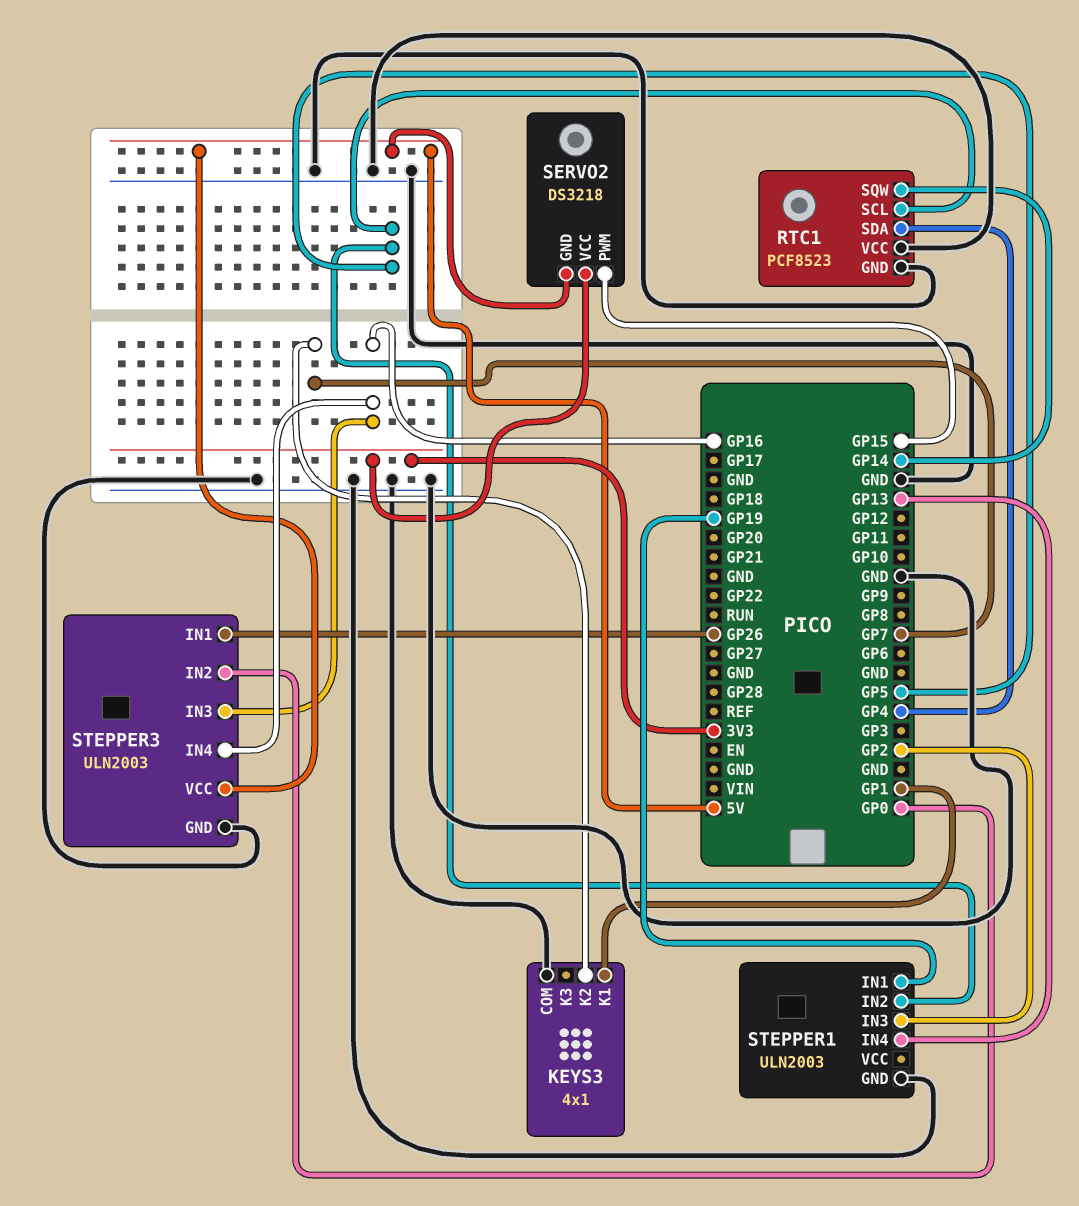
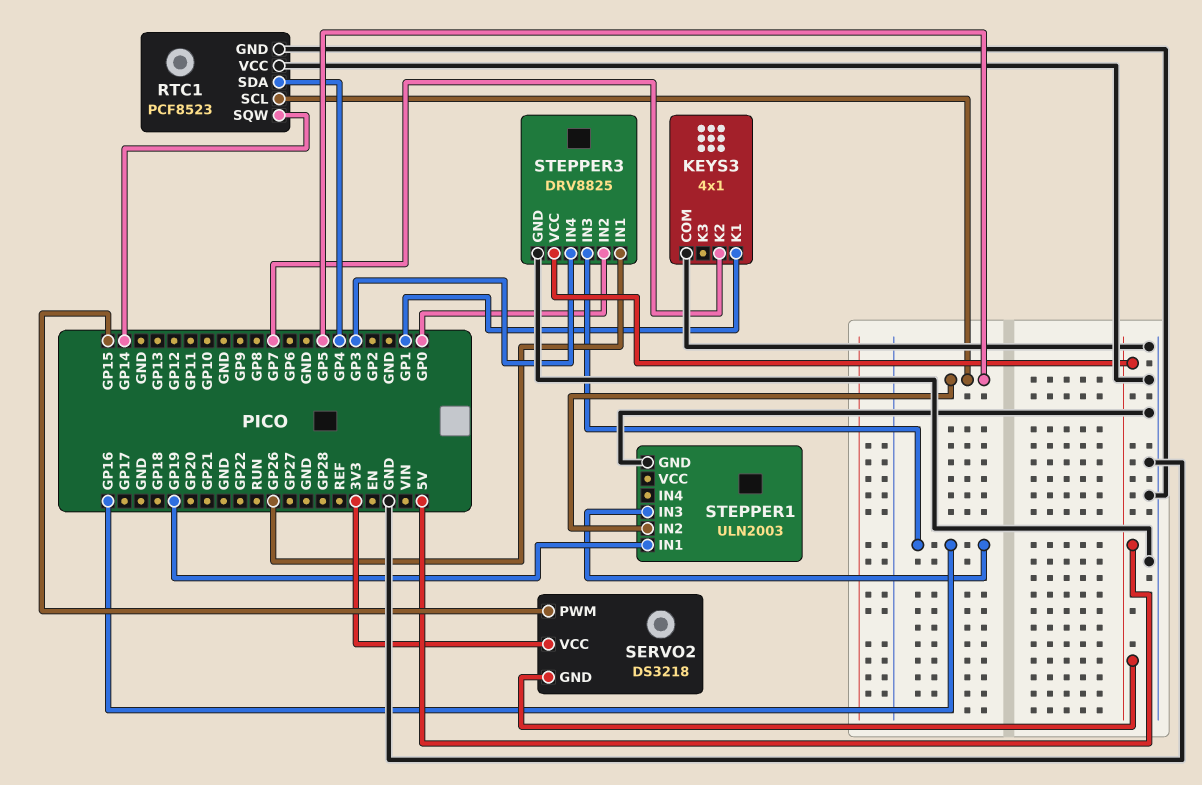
STEPPER1 pin IN3: GP2 -> GP16
STEPPER1 pin IN4: GP13 -> none
STEPPER3: ULN2003 -> DRV8825
STEPPER3 pin IN4: GP16 -> GP3

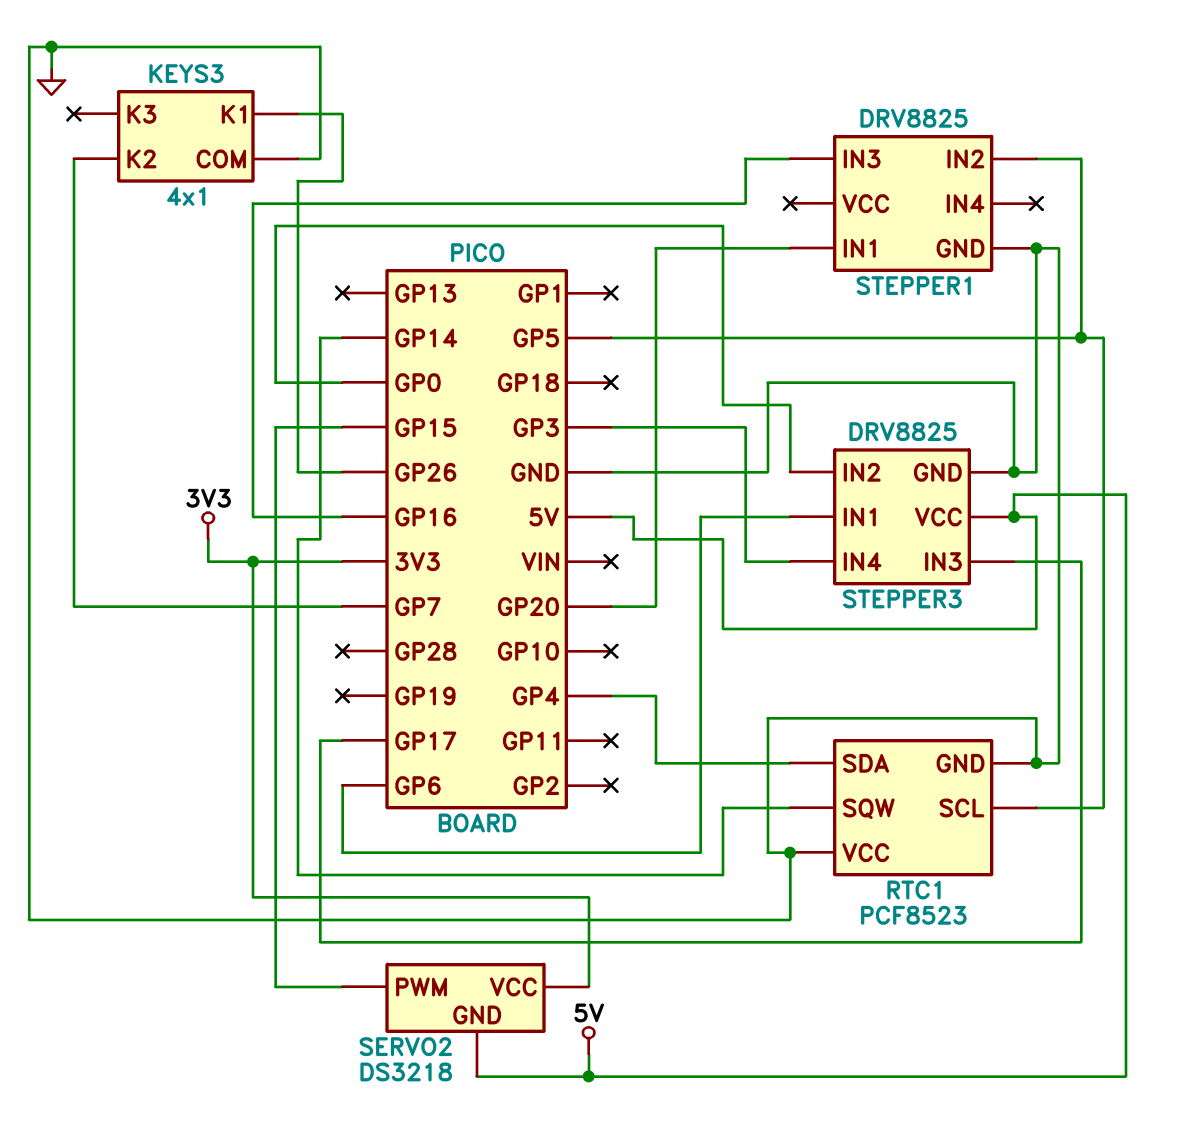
KEYS3 pin K1: GP1 -> GP26
STEPPER1: ULN2003 -> DRV8825
STEPPER1 pin IN1: GP19 -> GP20
STEPPER3 pin IN1: GP26 -> GP6
STEPPER3 pin IN3: GP16 -> GP17

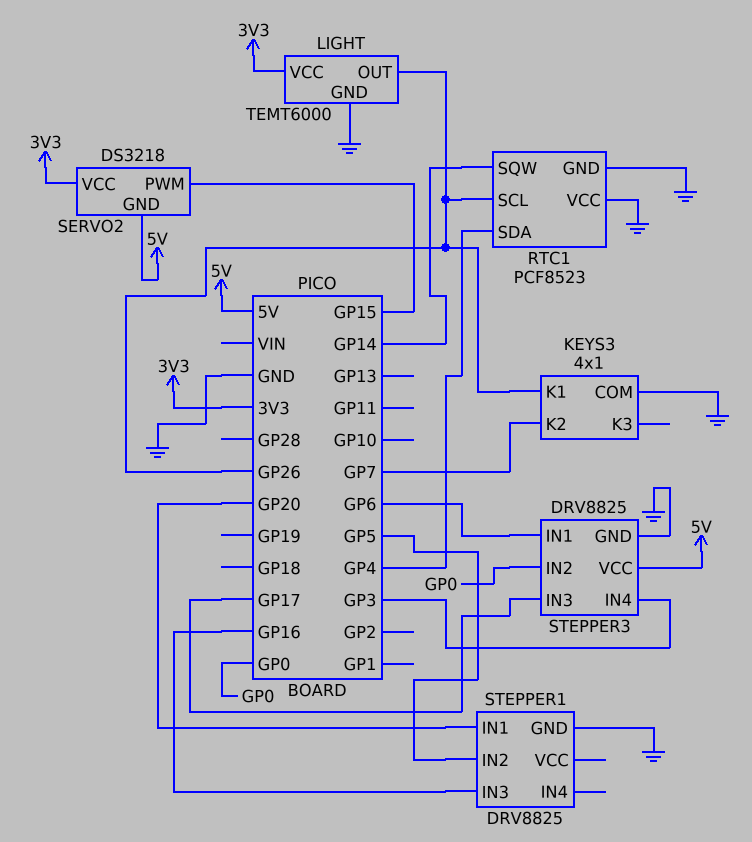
LIGHT: none -> TEMT6000
LIGHT pin GND: none -> GND
LIGHT pin OUT: none -> GP26
LIGHT pin VCC: none -> 3V3
RTC1 pin SCL: GP5 -> GP26

